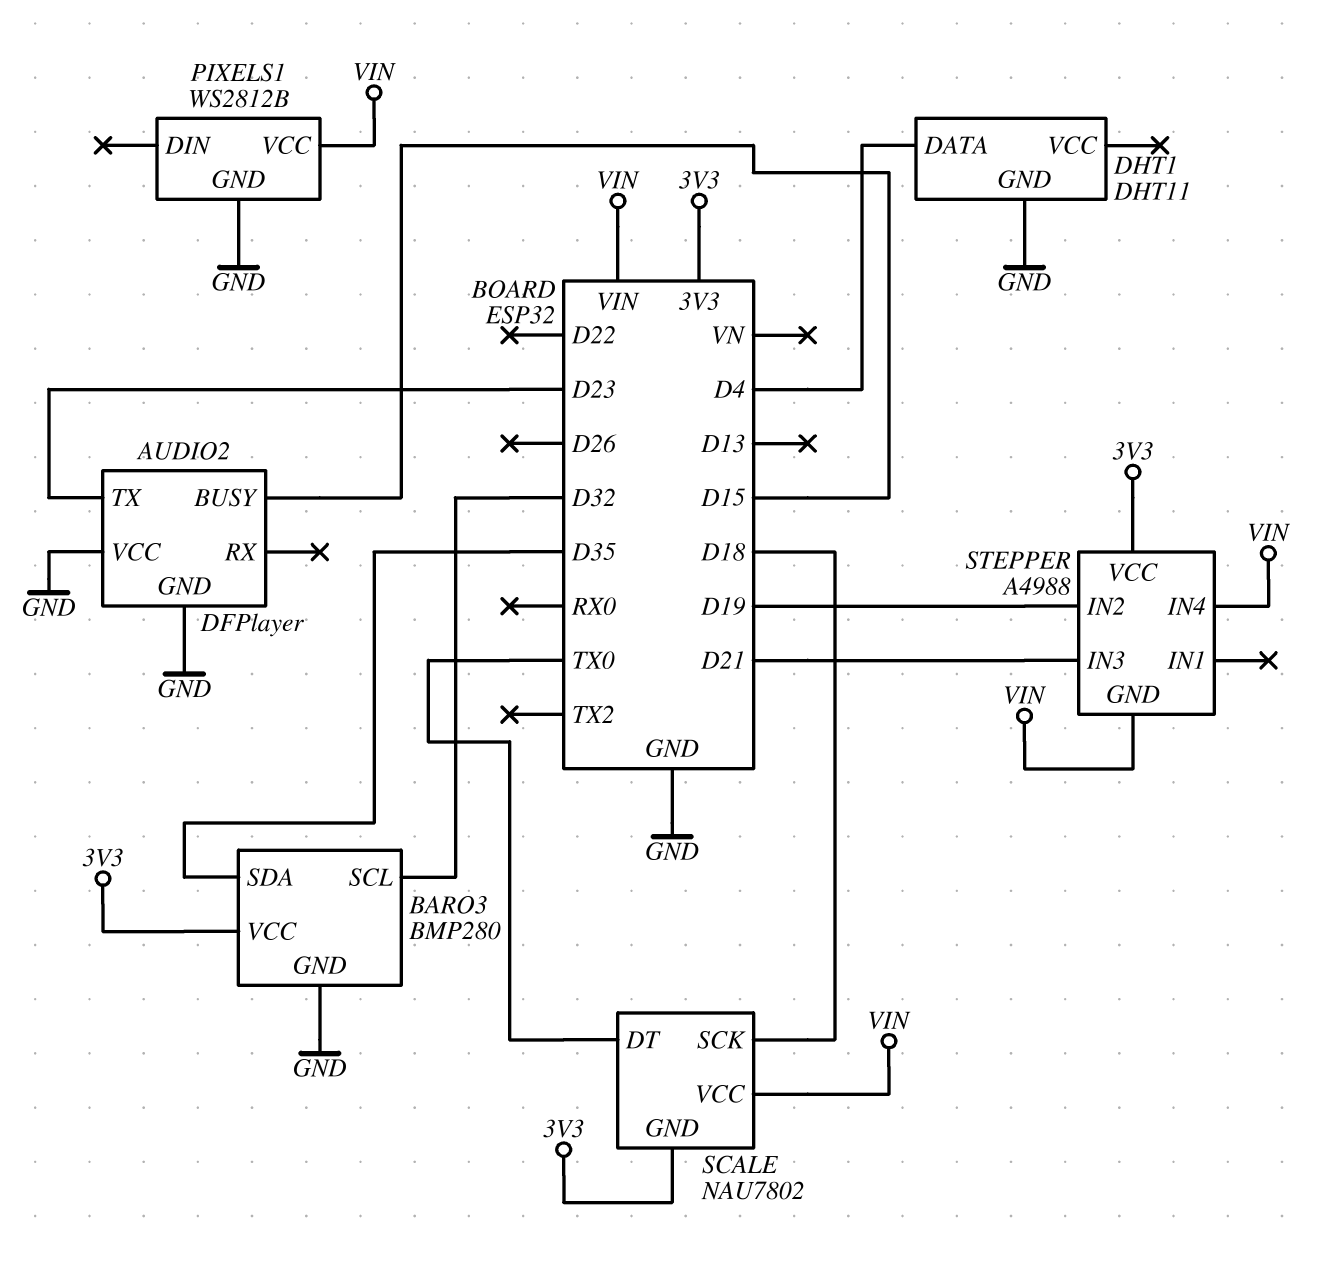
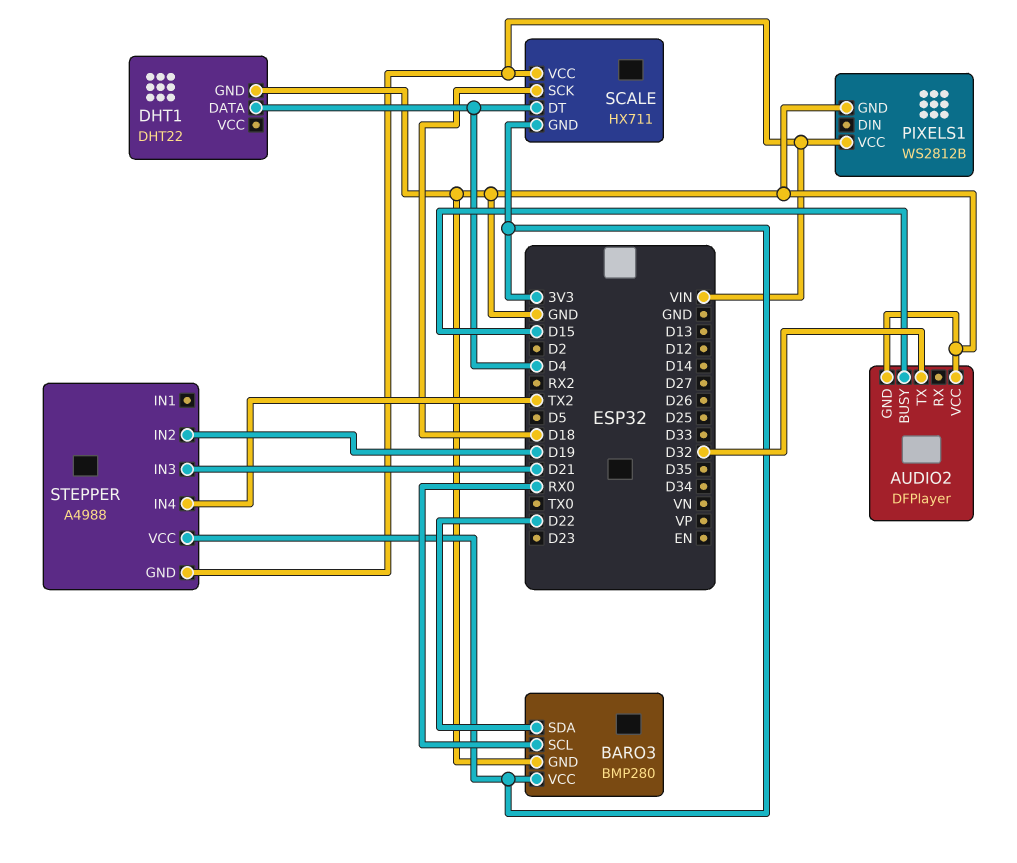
AUDIO2 pin TX: D23 -> D32
BARO3 pin SCL: D32 -> RX0
BARO3 pin SDA: D35 -> D22
DHT1: DHT11 -> DHT22
SCALE: NAU7802 -> HX711
SCALE pin DT: TX0 -> D4
STEPPER pin IN4: VIN -> TX2

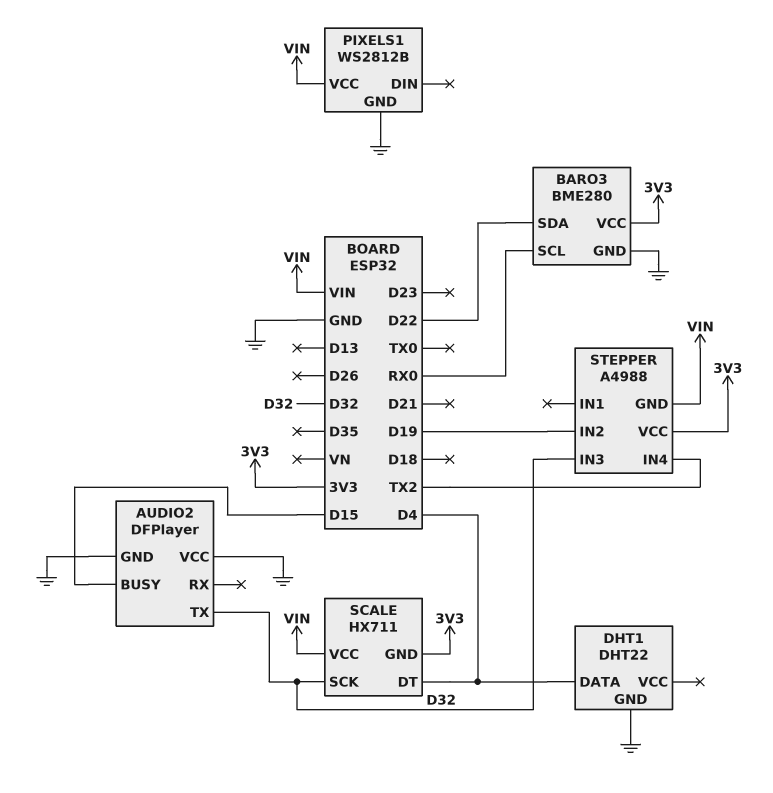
BARO3: BMP280 -> BME280
SCALE pin SCK: D18 -> D32
STEPPER pin IN3: D21 -> D32

